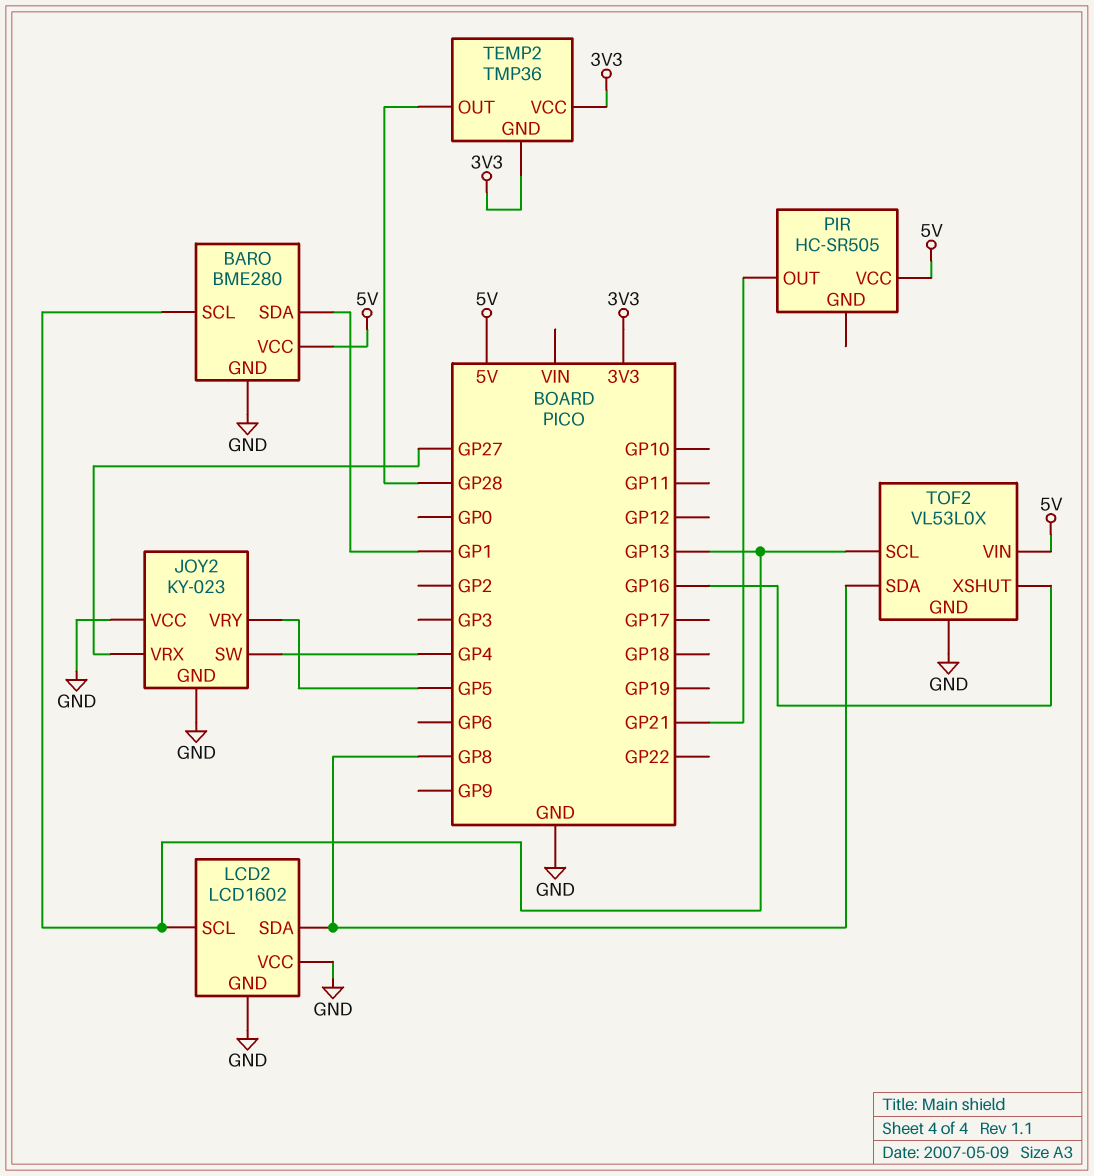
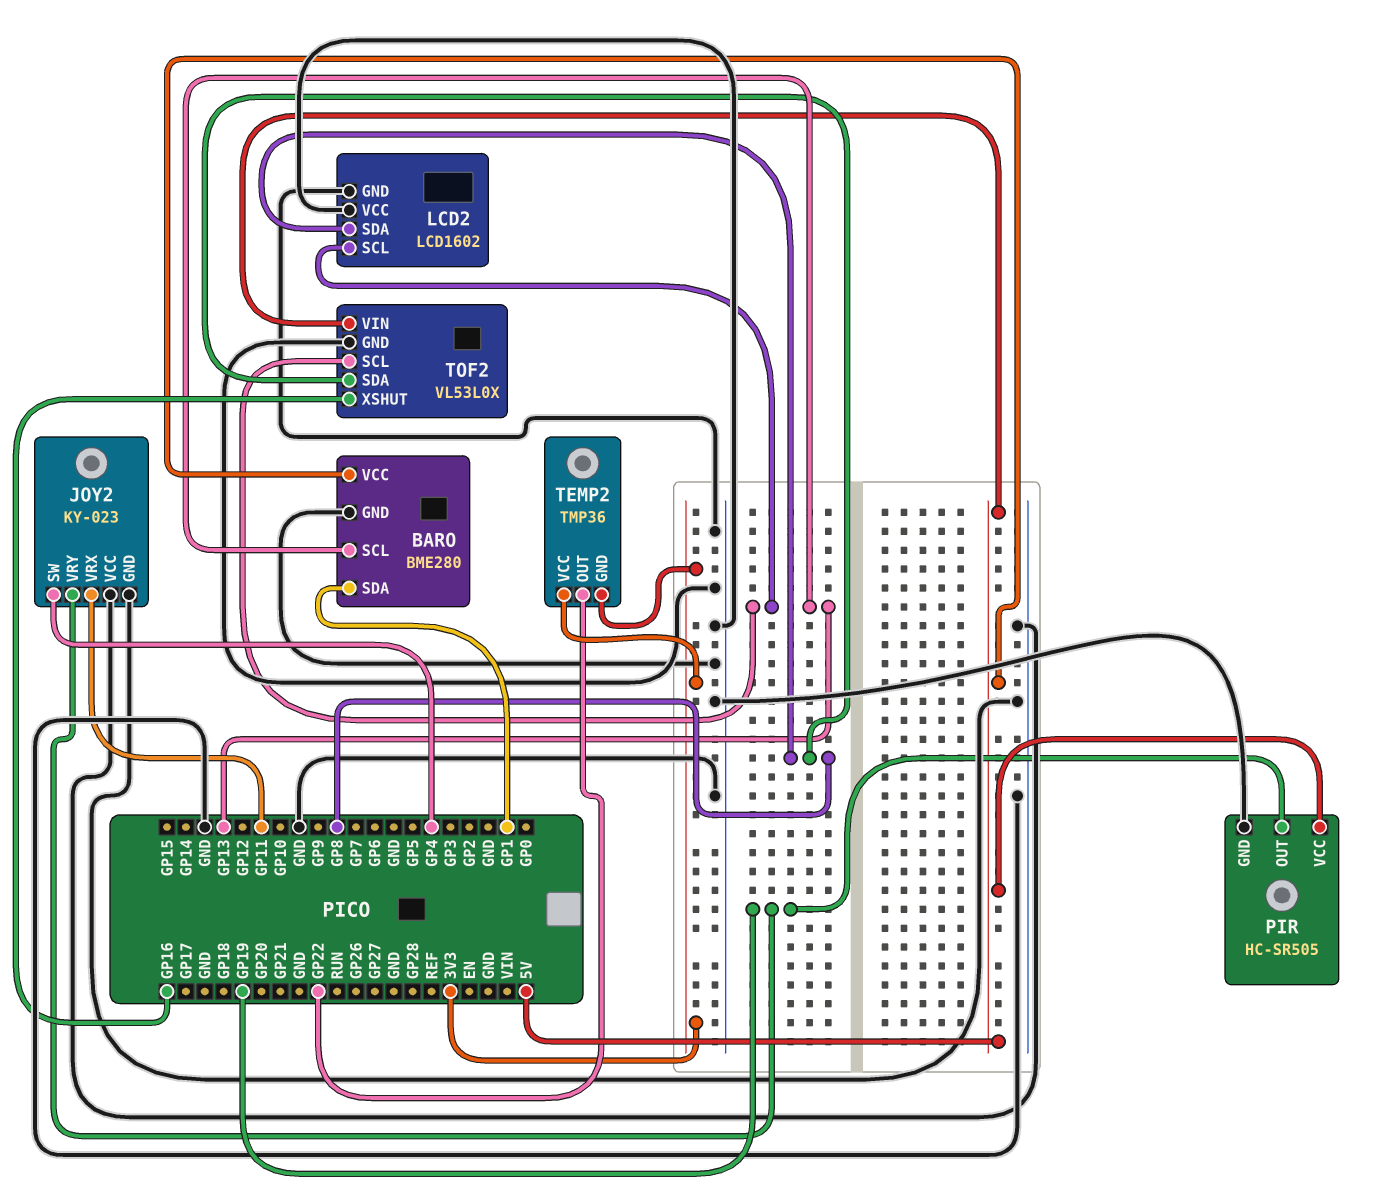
JOY2 pin VRX: GP27 -> GP11
JOY2 pin VRY: GP5 -> GP19
PIR pin GND: none -> GND
PIR pin OUT: GP21 -> GP19
TEMP2 pin OUT: GP28 -> GP22

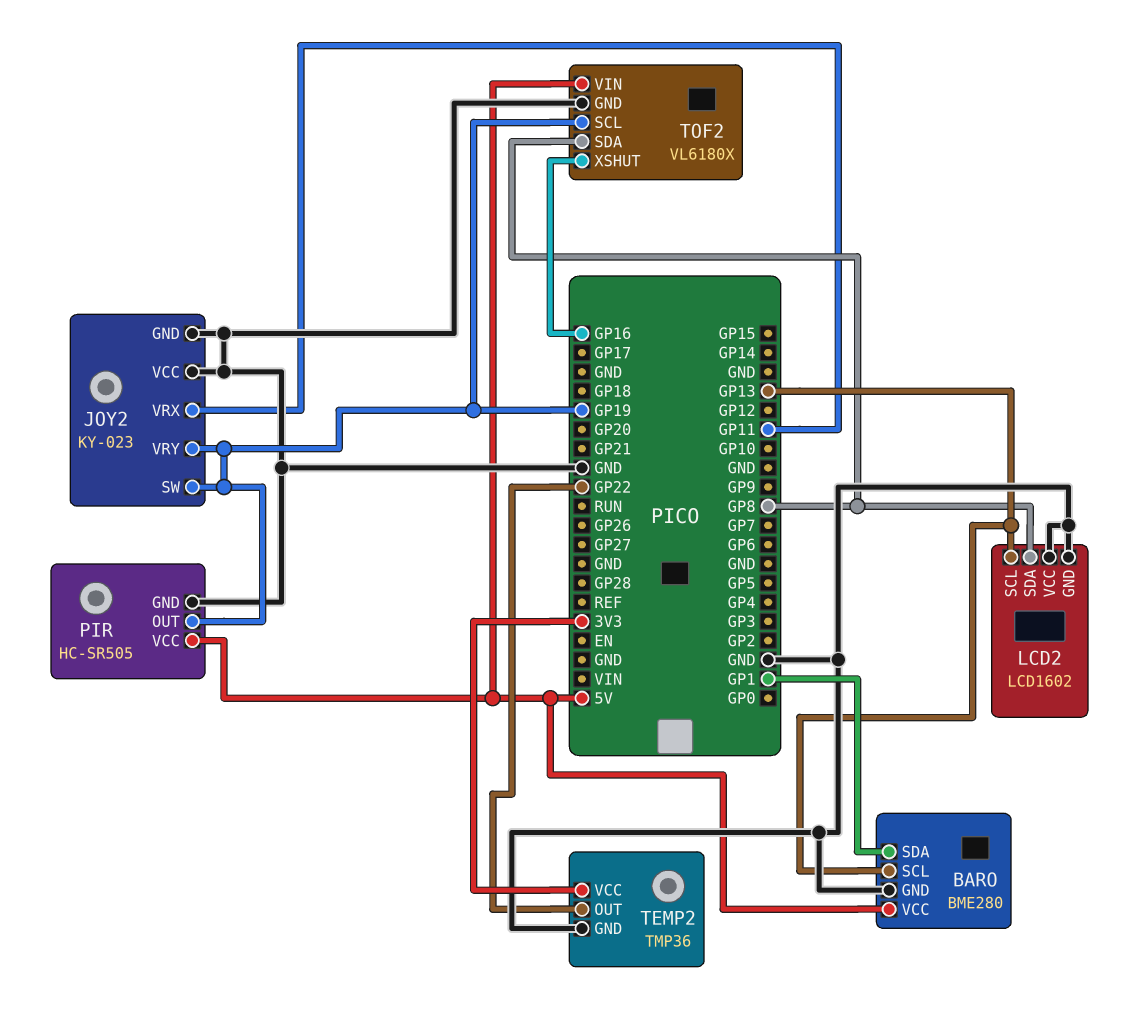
JOY2 pin SW: GP4 -> GP19
TEMP2 pin GND: 3V3 -> GND
TOF2: VL53L0X -> VL6180X
TOF2 pin SCL: GP13 -> GP19

